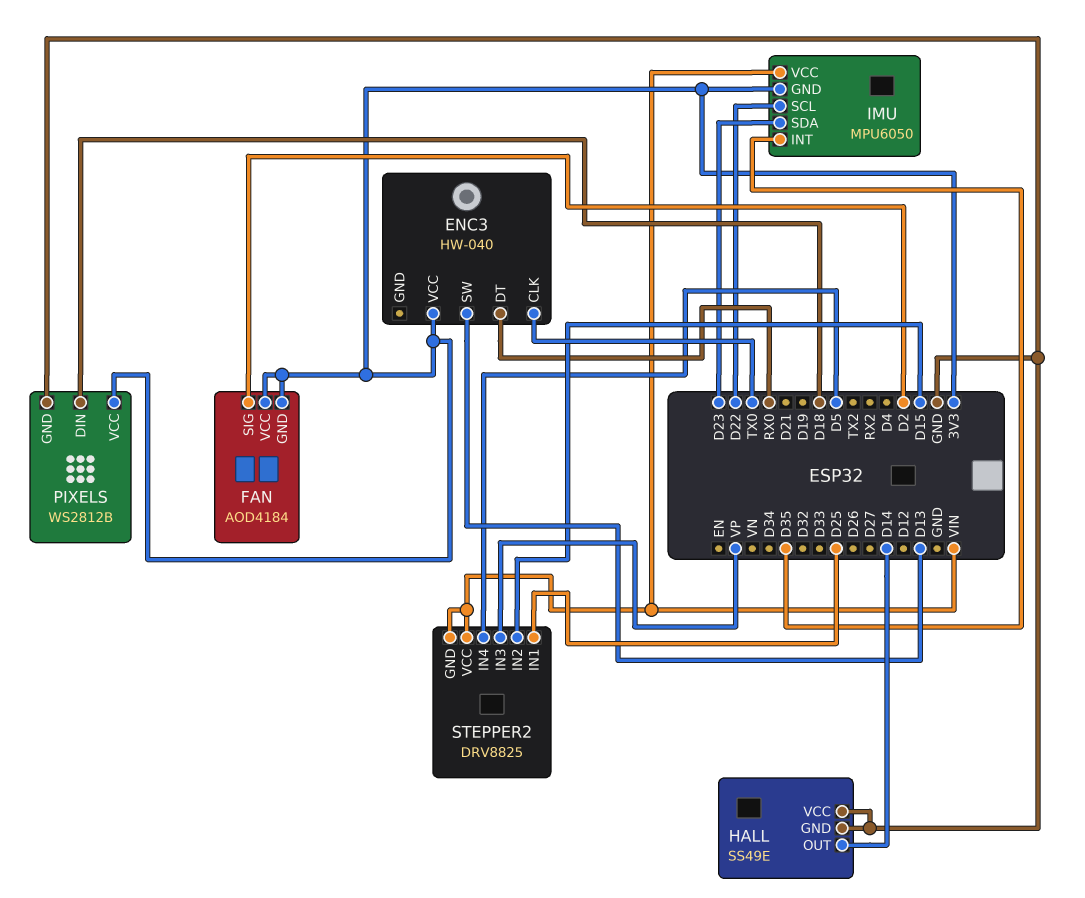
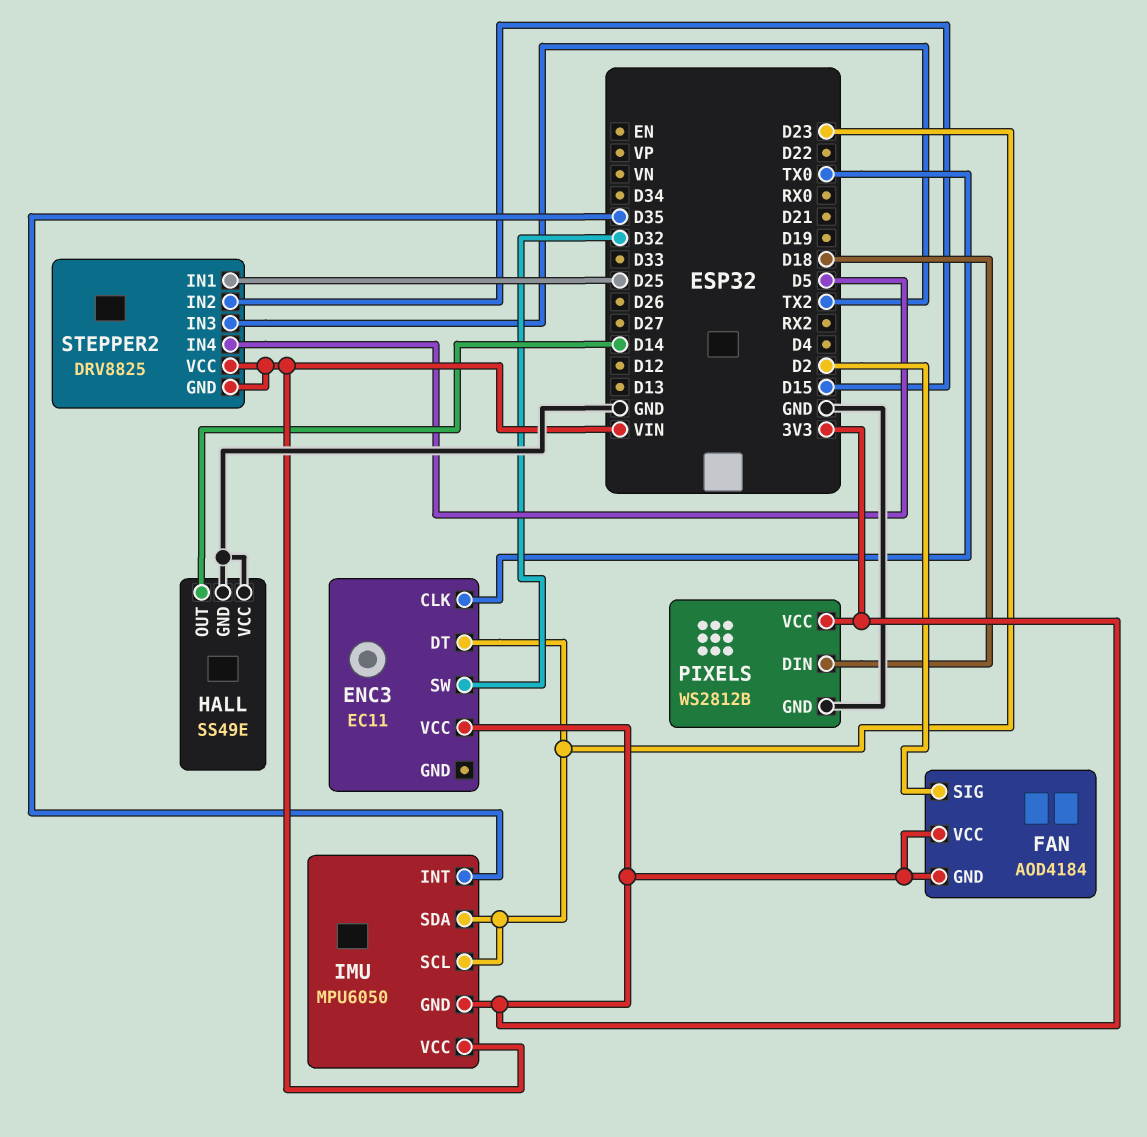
ENC3: HW-040 -> EC11
ENC3 pin DT: RX0 -> D23
ENC3 pin SW: D13 -> D32
IMU pin SCL: D22 -> D23
STEPPER2 pin IN3: VP -> TX2

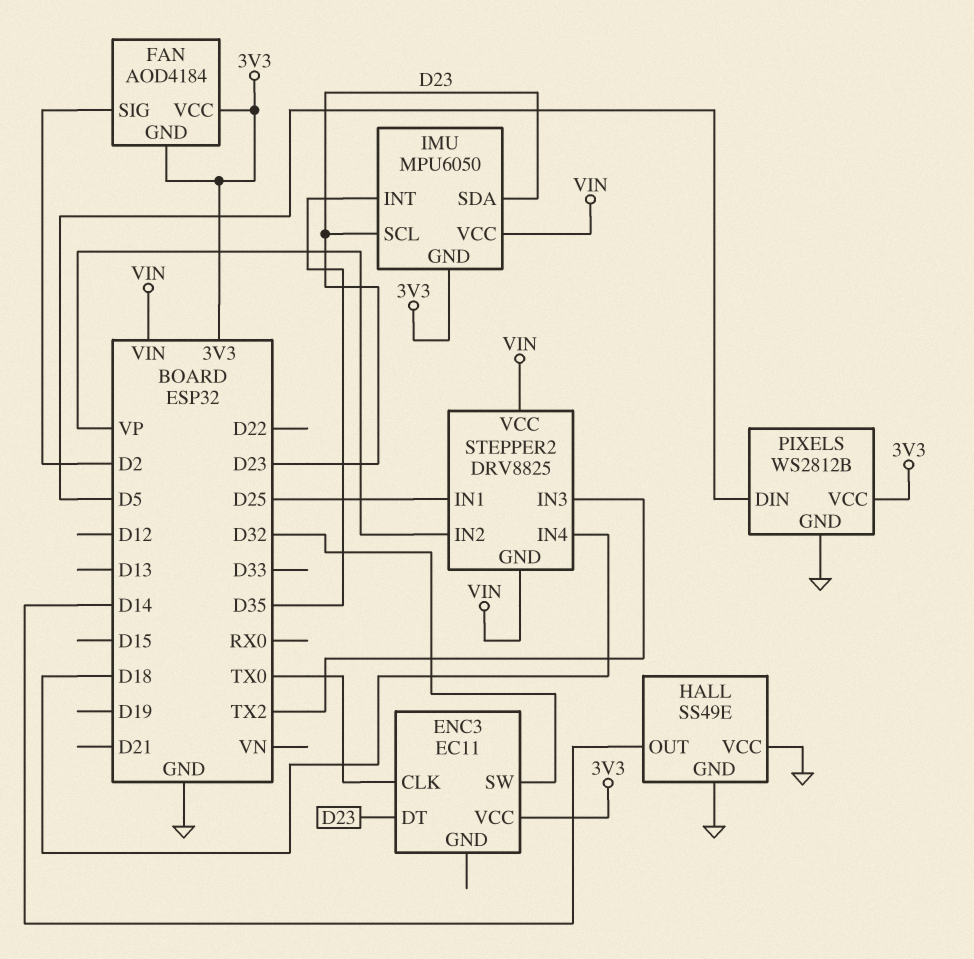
PIXELS pin DIN: D18 -> D5
STEPPER2 pin IN2: D15 -> VP
STEPPER2 pin IN4: D5 -> D18

